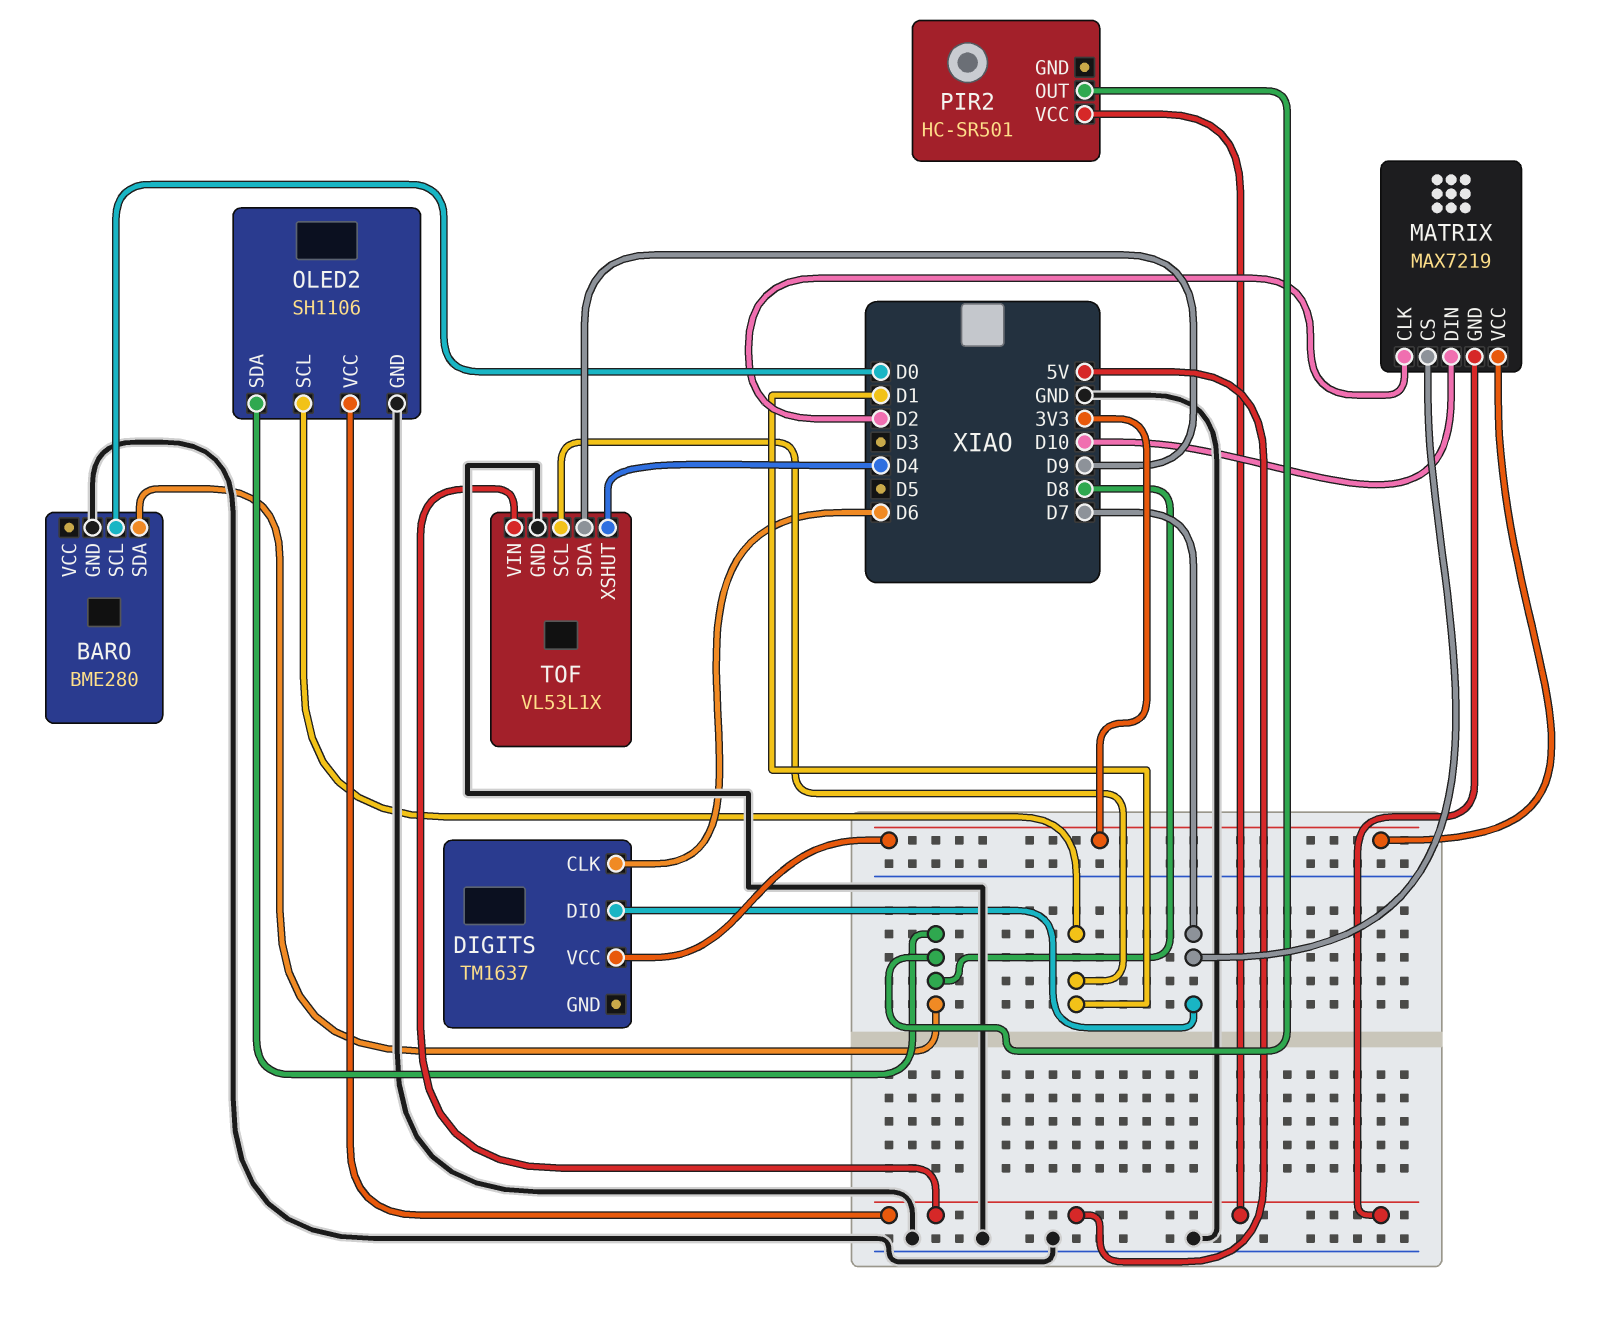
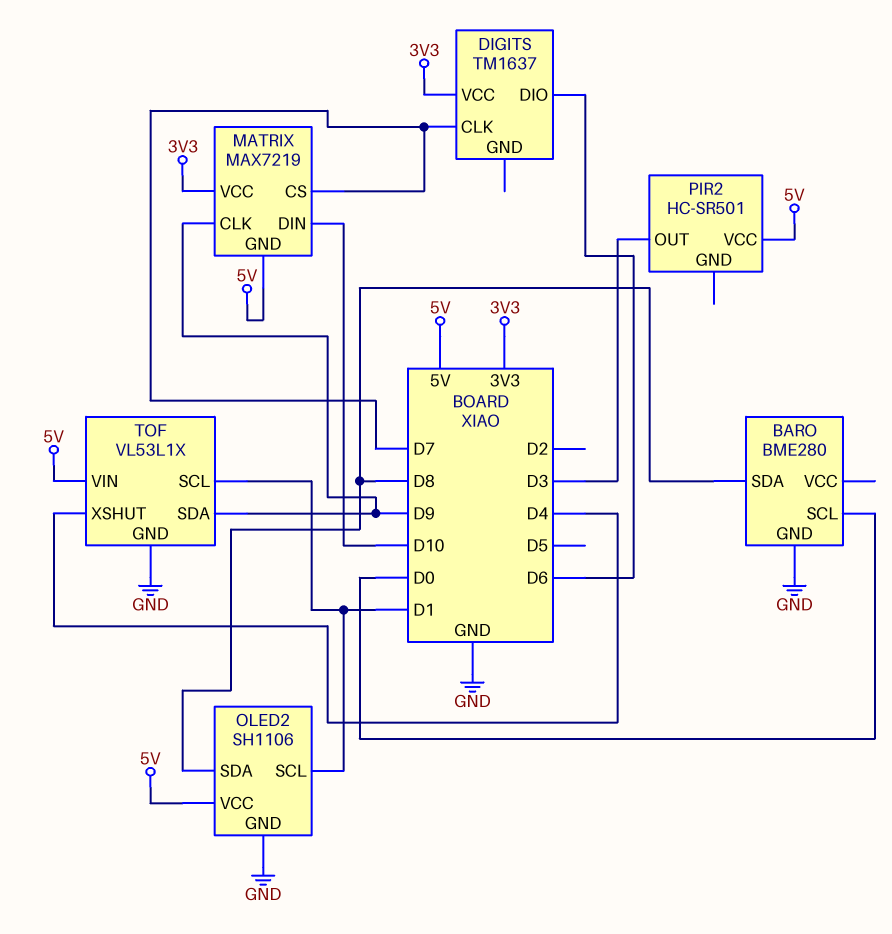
DIGITS pin CLK: D6 -> D7
DIGITS pin DIO: D7 -> D6
MATRIX pin CLK: D2 -> D9
PIR2 pin OUT: D8 -> D3

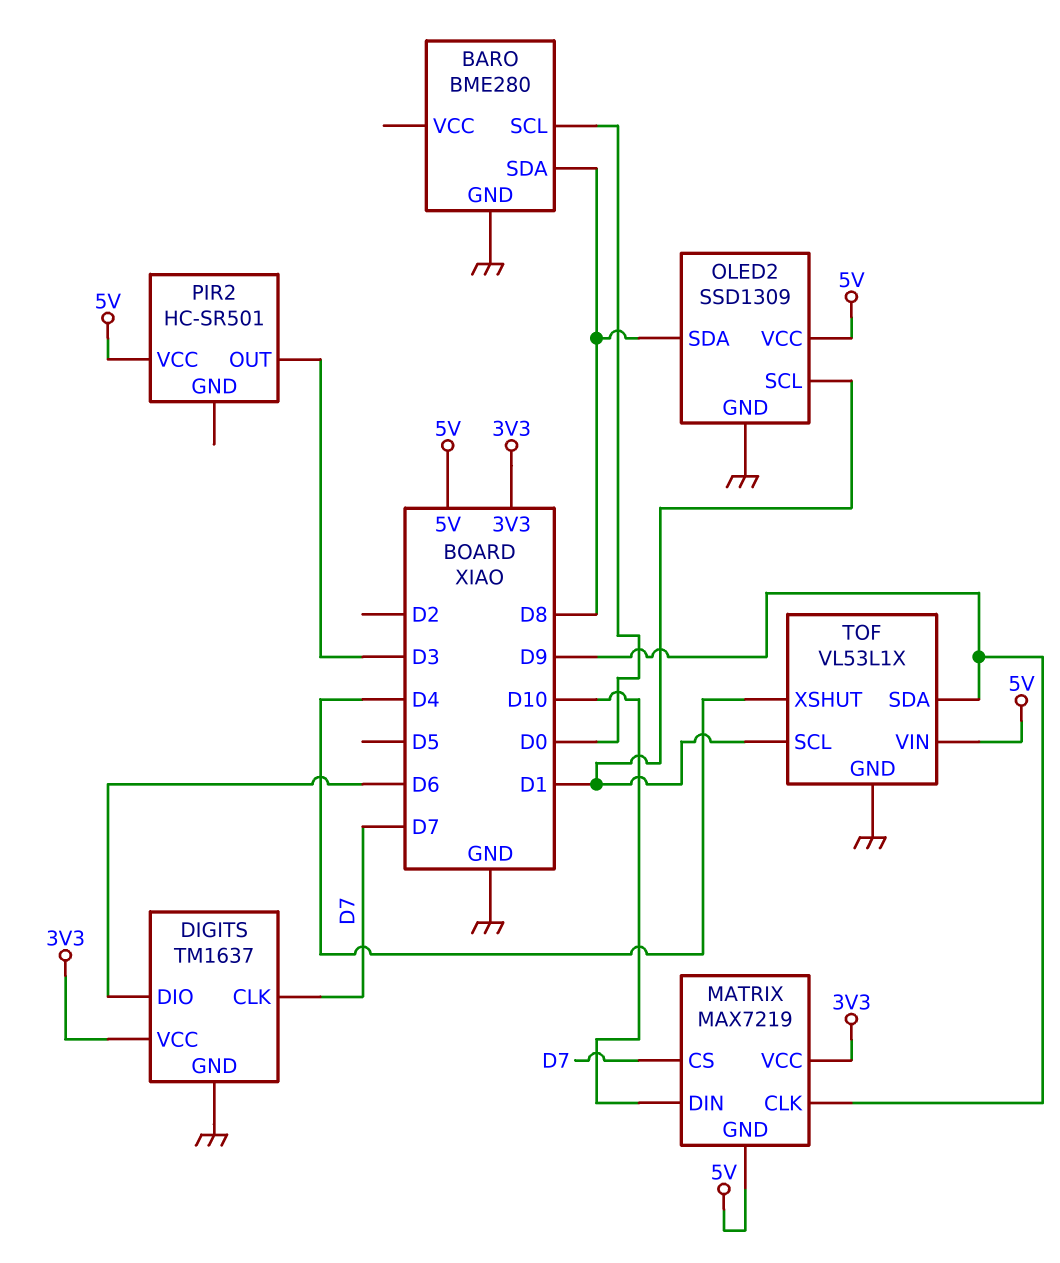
DIGITS pin GND: none -> GND
OLED2: SH1106 -> SSD1309

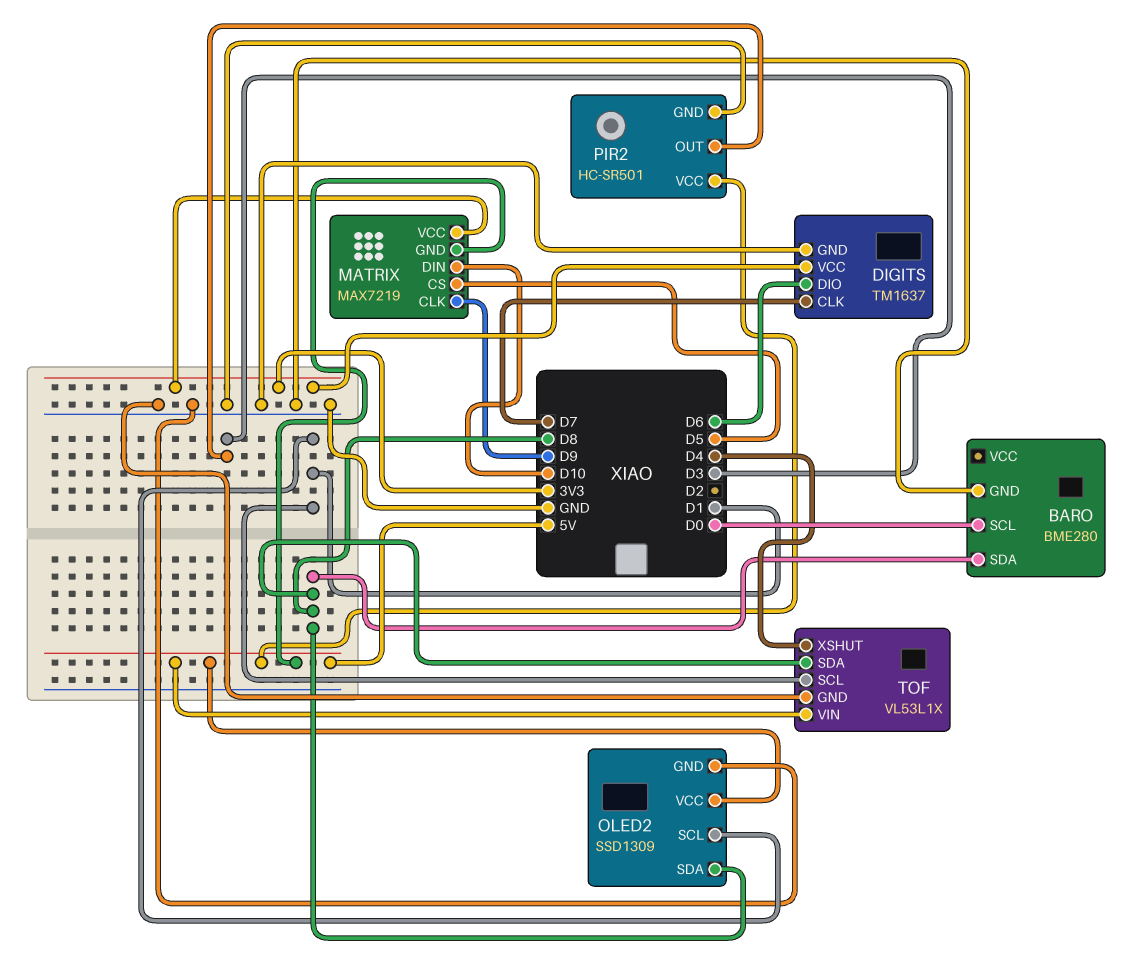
MATRIX pin CS: D7 -> D5
PIR2 pin GND: none -> GND
TOF pin SDA: D9 -> D8

